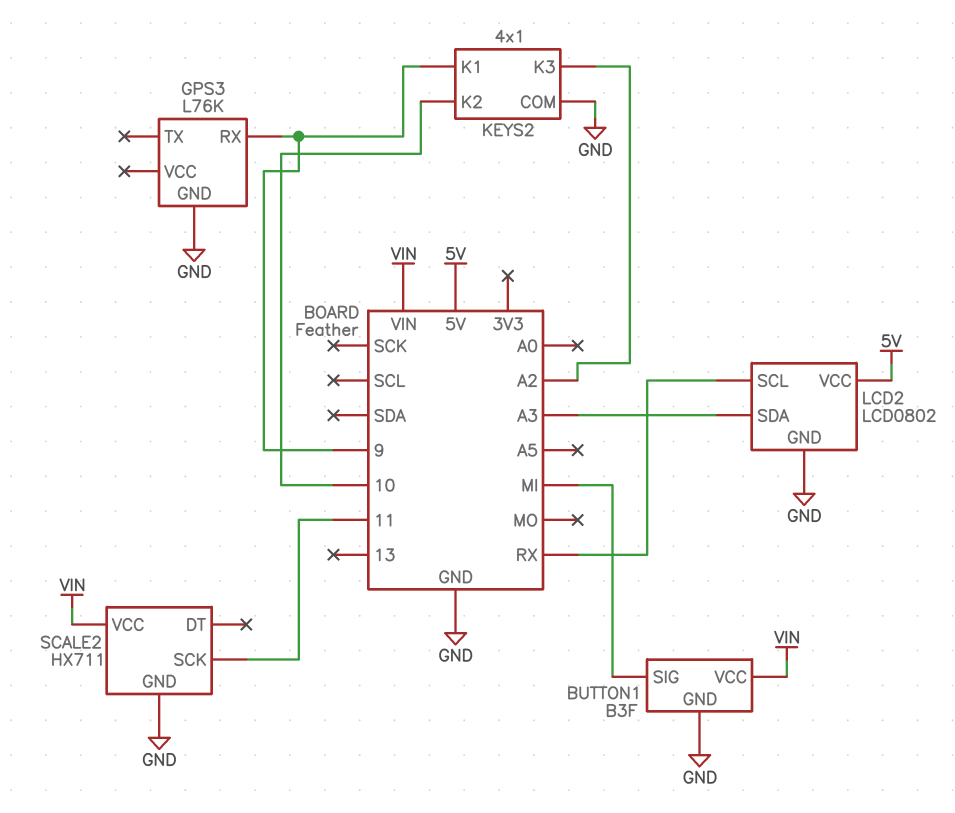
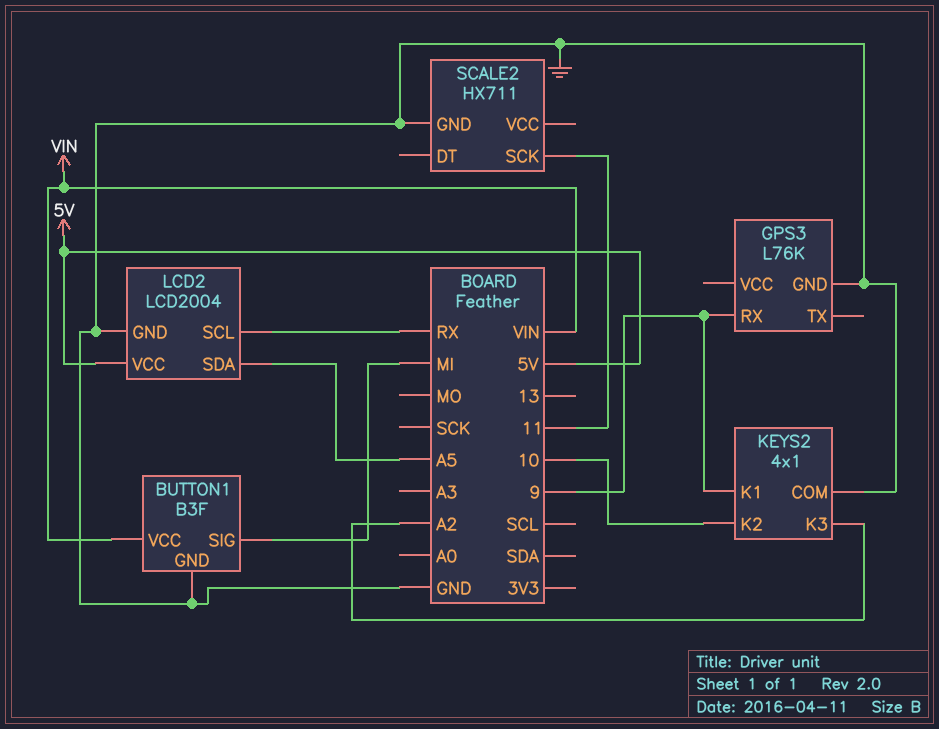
LCD2: LCD0802 -> LCD2004
LCD2 pin SDA: A3 -> A5
SCALE2 pin VCC: VIN -> none

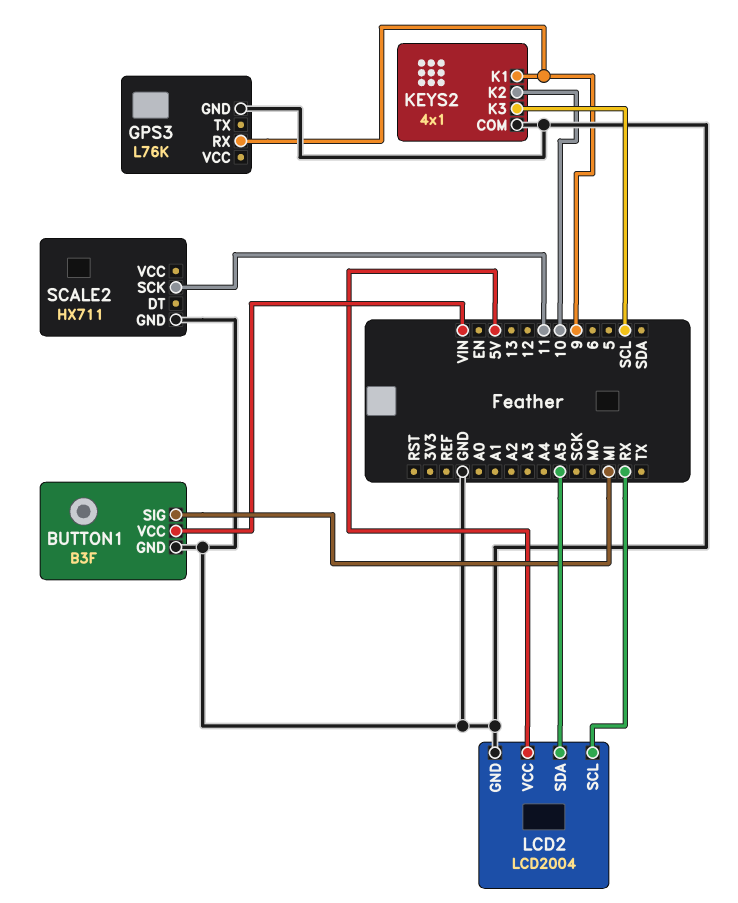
KEYS2 pin K3: A2 -> SCL

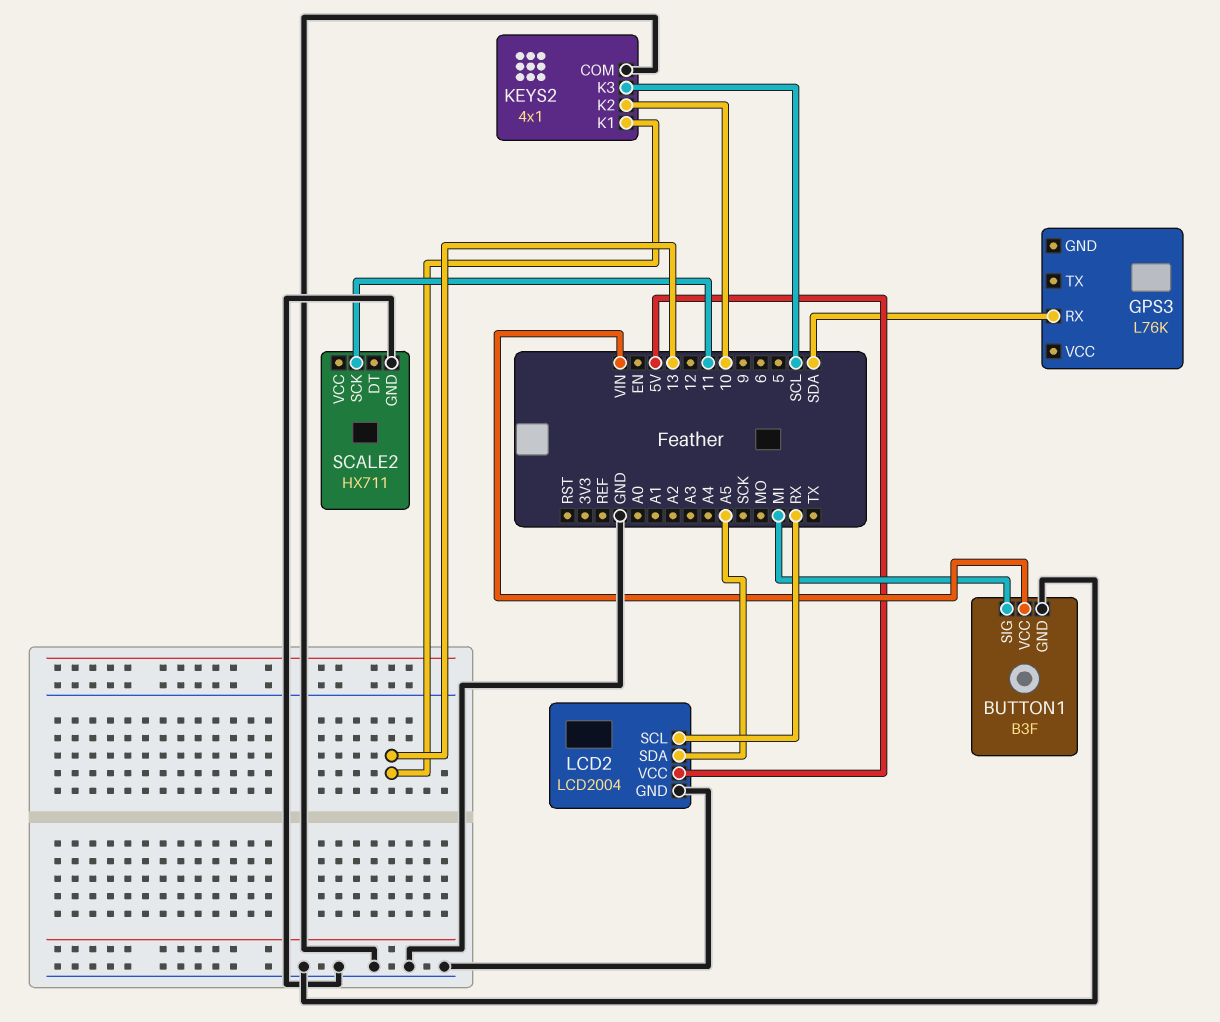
GPS3 pin GND: GND -> none
GPS3 pin RX: 9 -> SDA
KEYS2 pin K1: 9 -> 13

